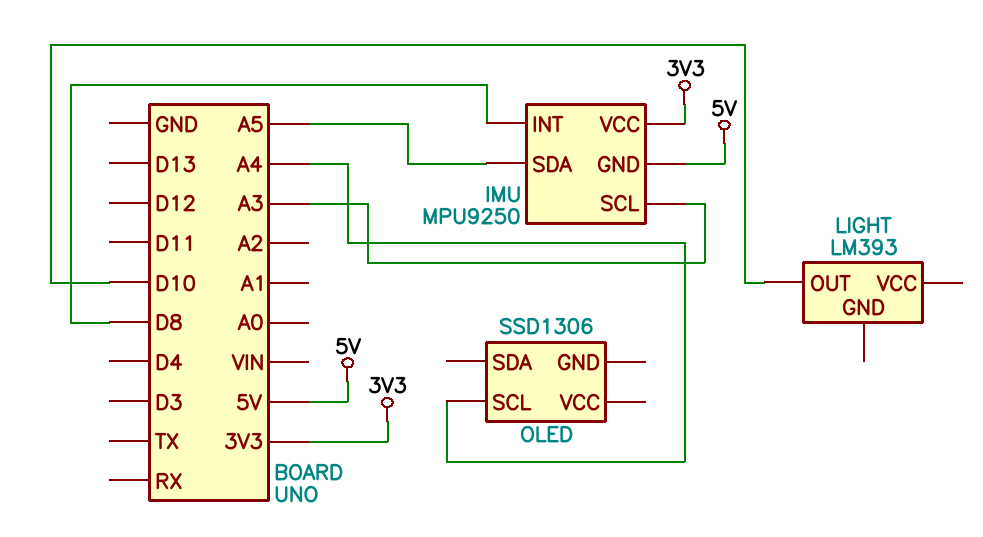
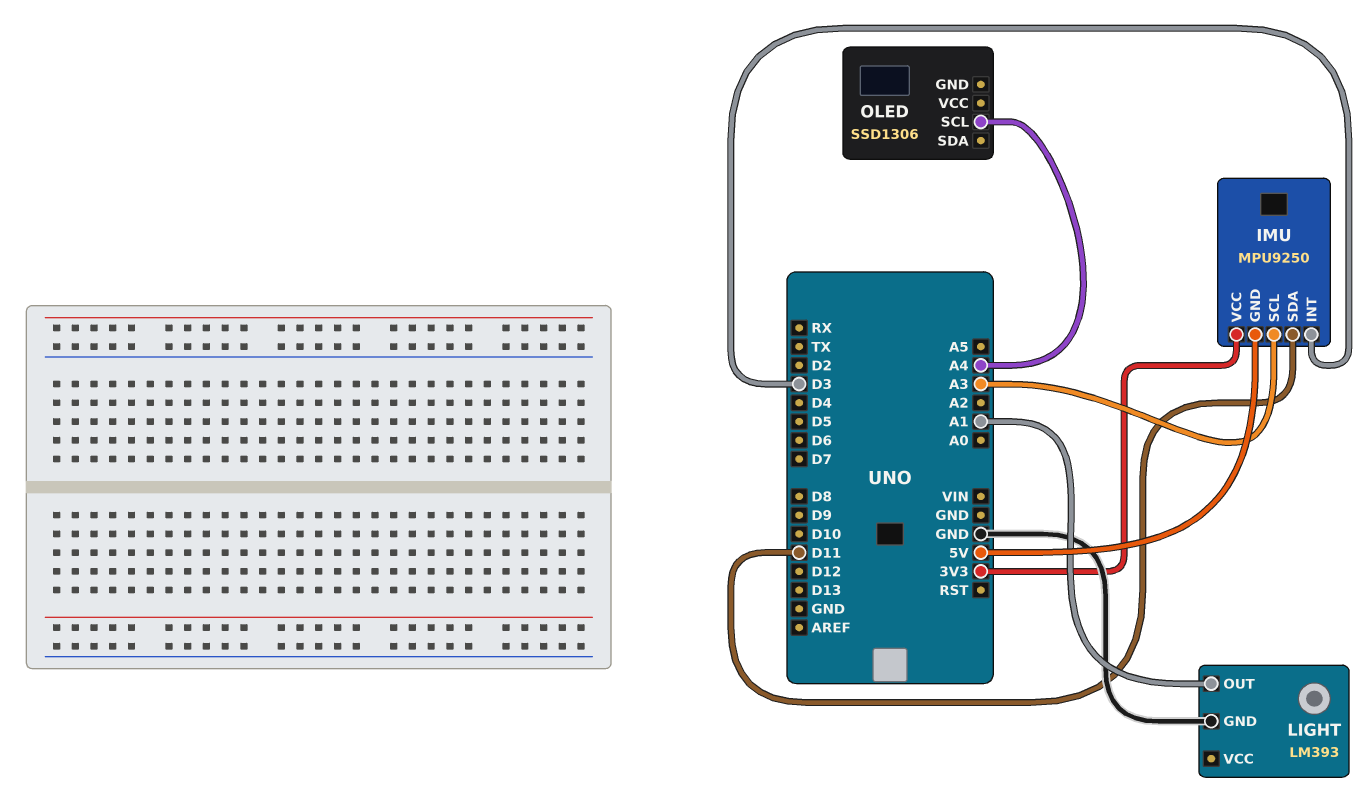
IMU pin INT: D8 -> D3
IMU pin SDA: A5 -> D11
LIGHT pin GND: none -> GND
LIGHT pin OUT: D10 -> A1

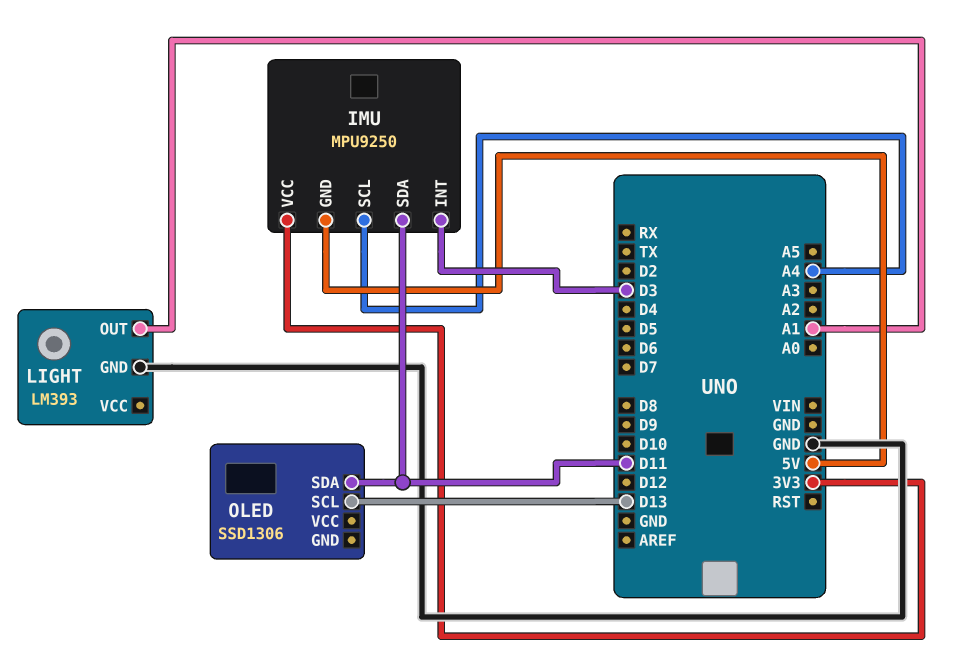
IMU pin SCL: A3 -> A4
OLED pin SCL: A4 -> D13
OLED pin SDA: none -> D11

